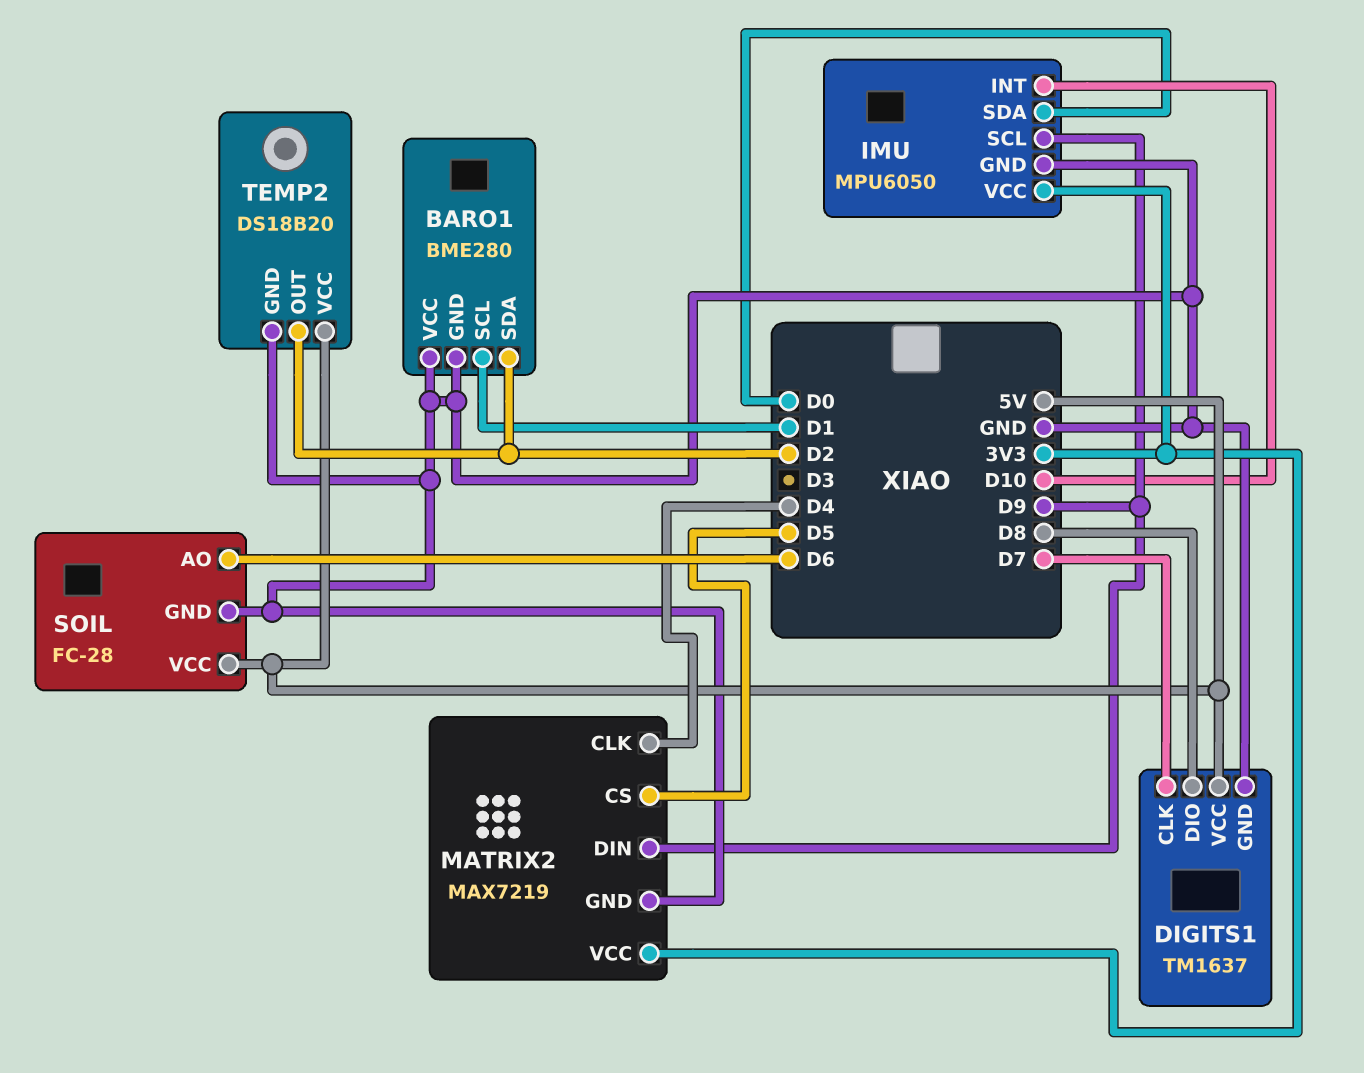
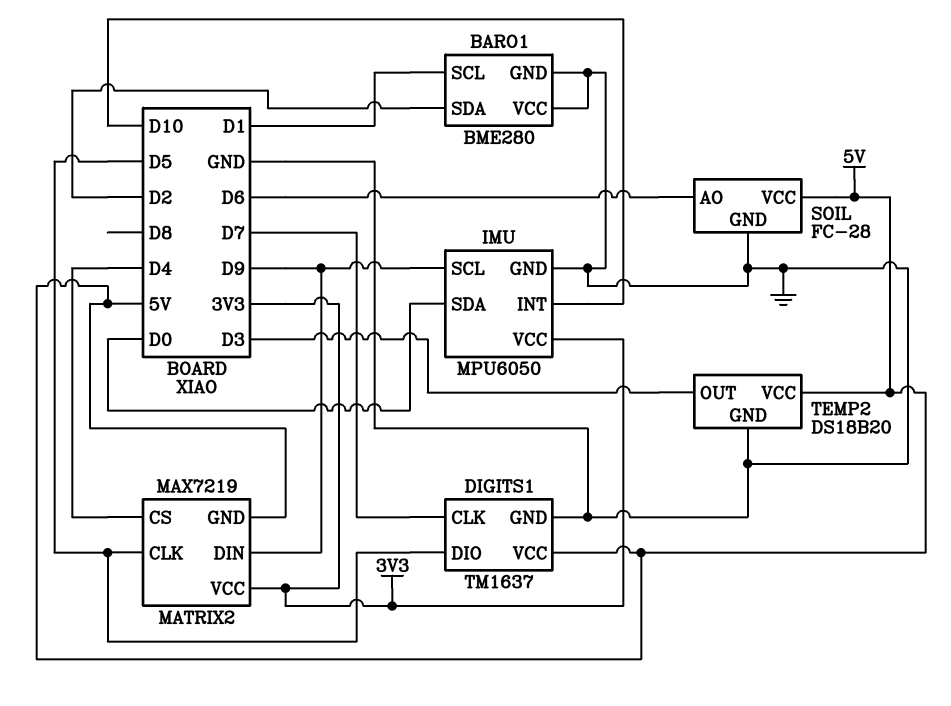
DIGITS1 pin DIO: D8 -> D5
MATRIX2 pin CLK: D4 -> D5
MATRIX2 pin CS: D5 -> D4
MATRIX2 pin GND: GND -> 5V
TEMP2 pin OUT: D2 -> D3

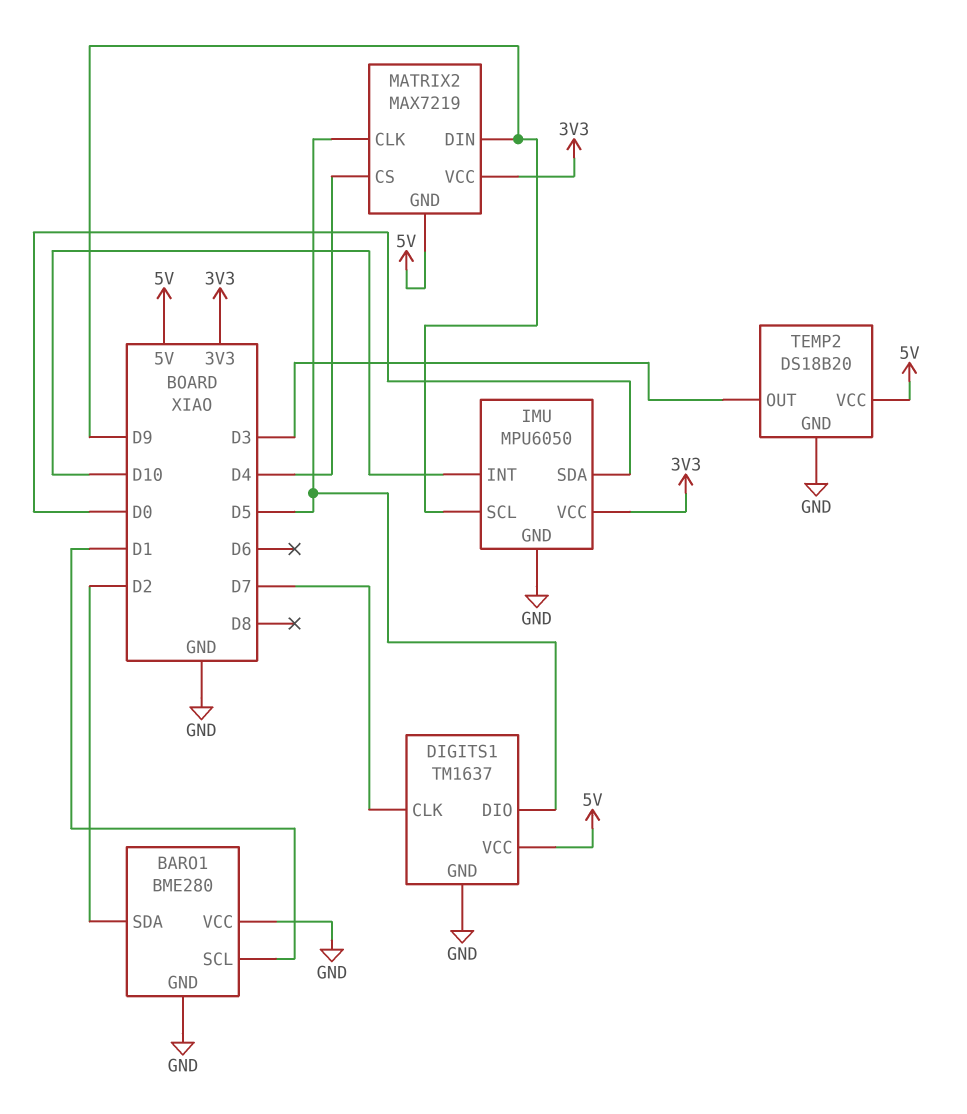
SOIL: FC-28 -> none
SOIL pin AO: D6 -> none
SOIL pin GND: GND -> none
SOIL pin VCC: 5V -> none

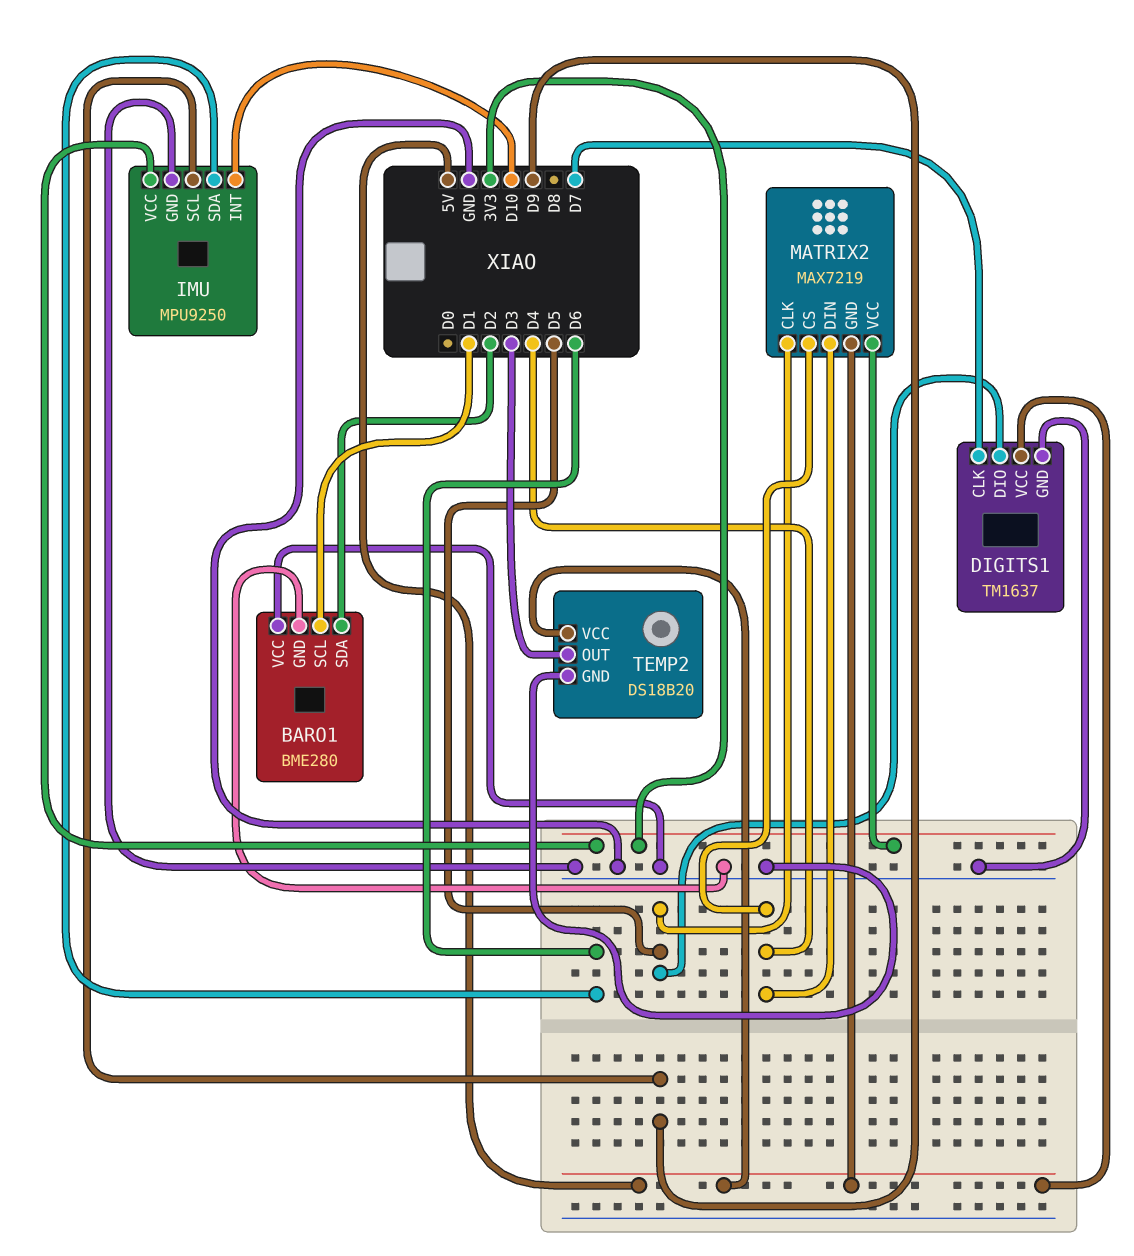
IMU: MPU6050 -> MPU9250
IMU pin SDA: D0 -> D6
MATRIX2 pin DIN: D9 -> D4

